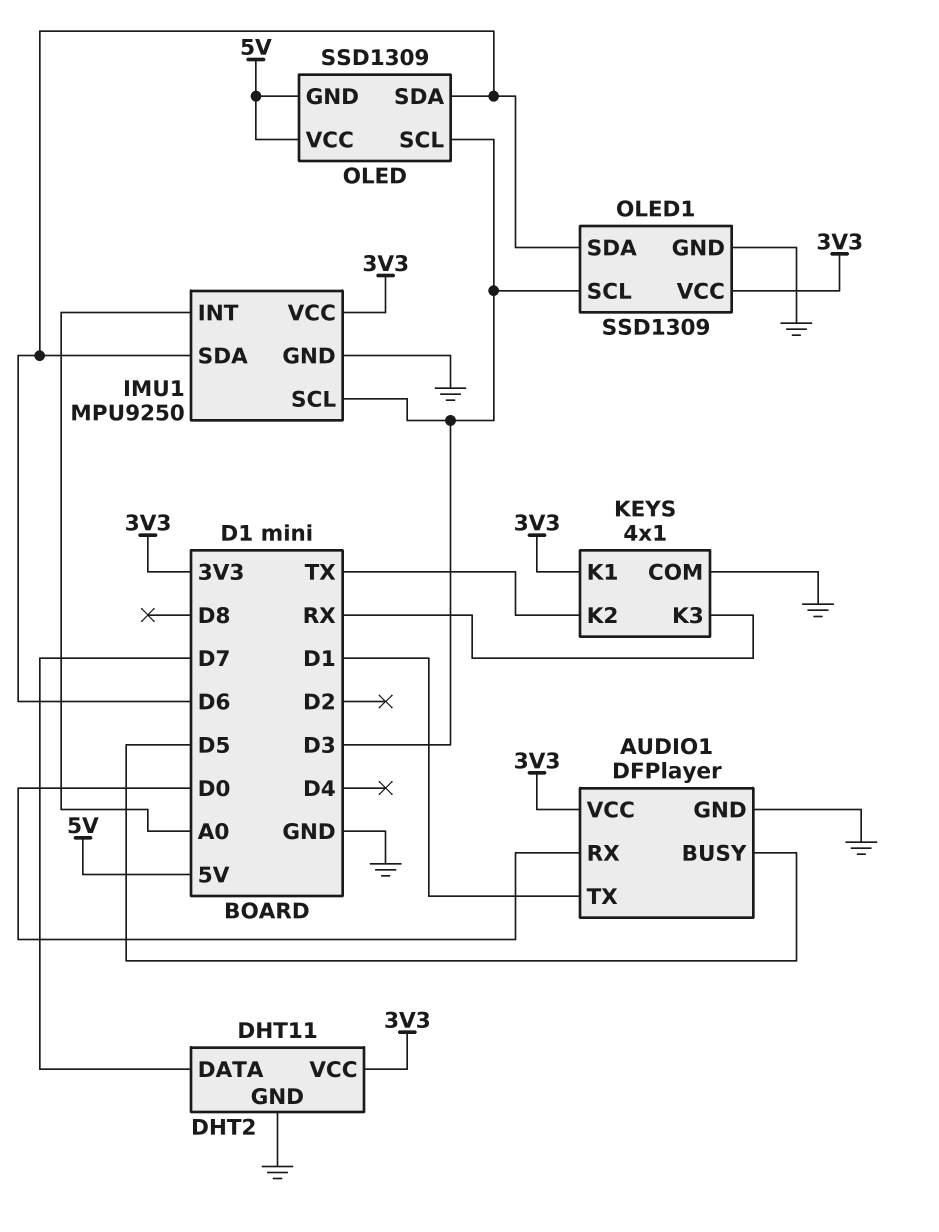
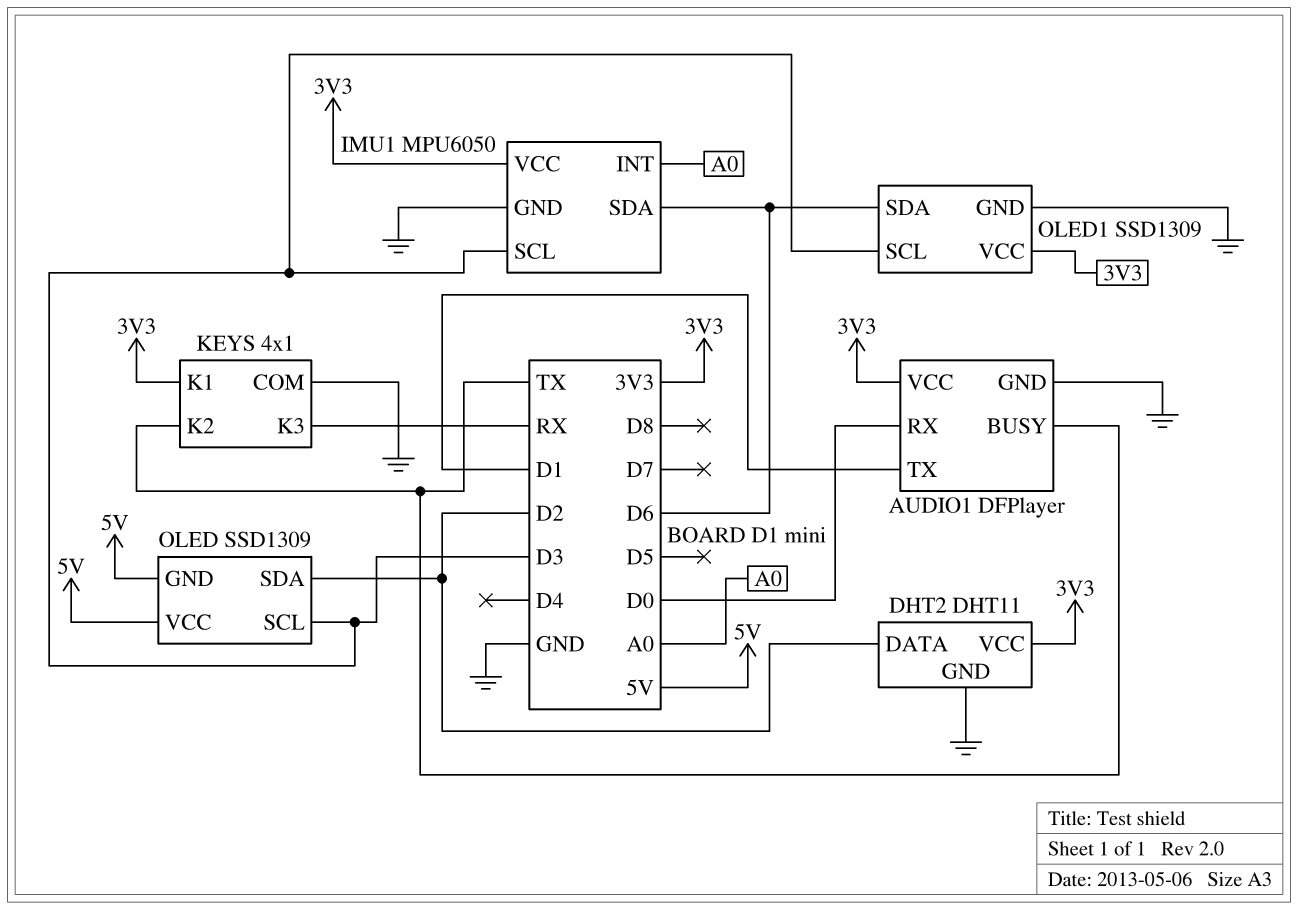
AUDIO1 pin BUSY: D5 -> TX
DHT2 pin DATA: D7 -> D2
IMU1: MPU9250 -> MPU6050
OLED pin SDA: D6 -> D2

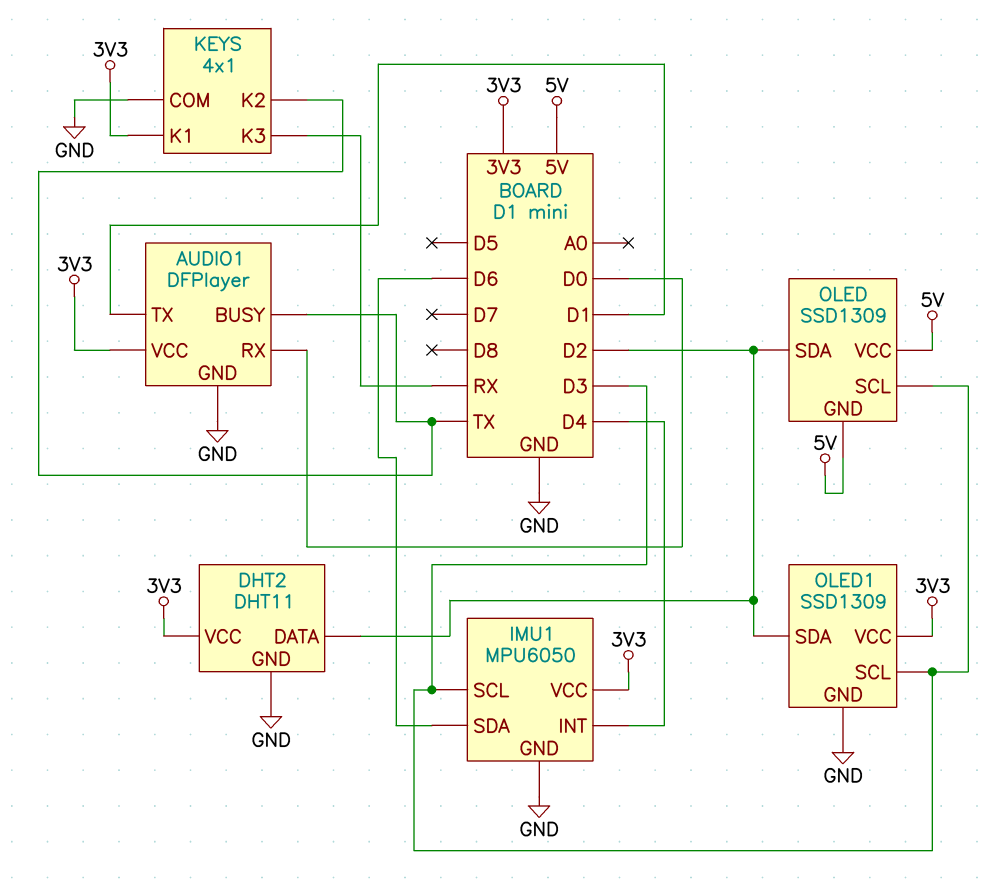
IMU1 pin INT: A0 -> D4
OLED1 pin SDA: D6 -> D2

